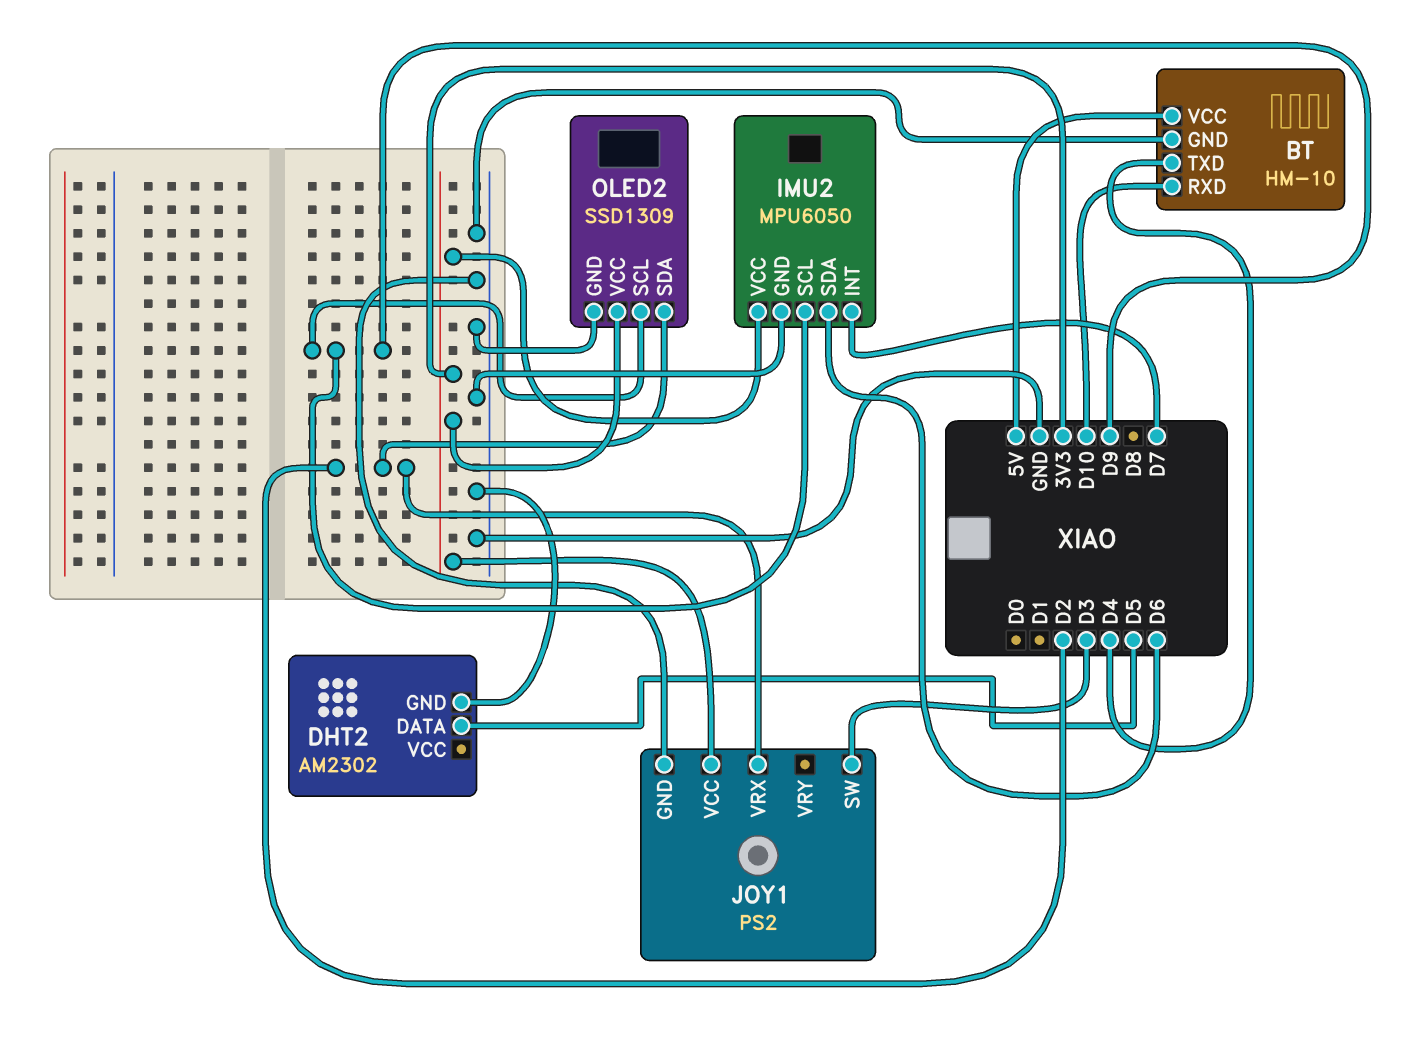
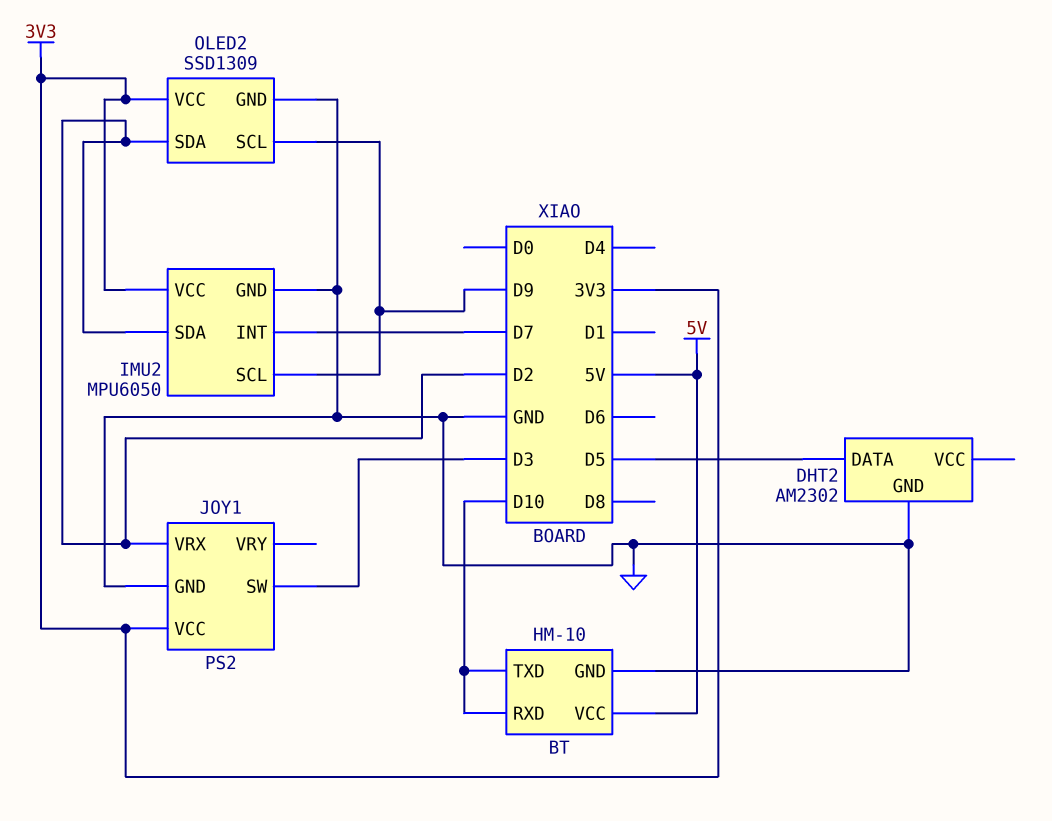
BT pin TXD: D4 -> D10
IMU2 pin SDA: D6 -> D2

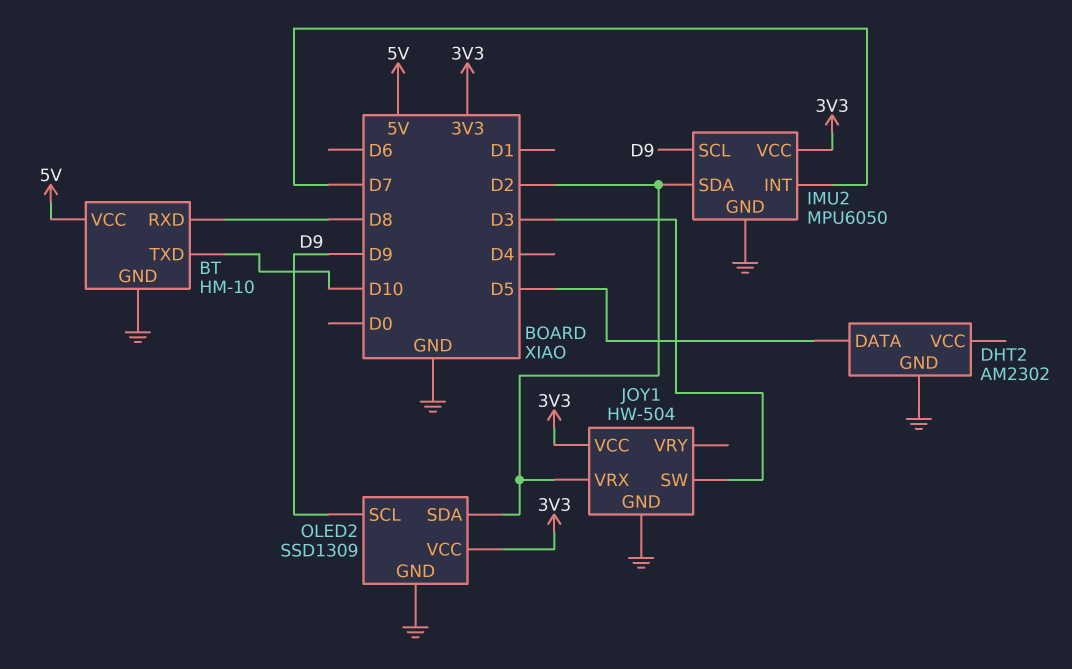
BT pin RXD: D10 -> D8
JOY1: PS2 -> HW-504

